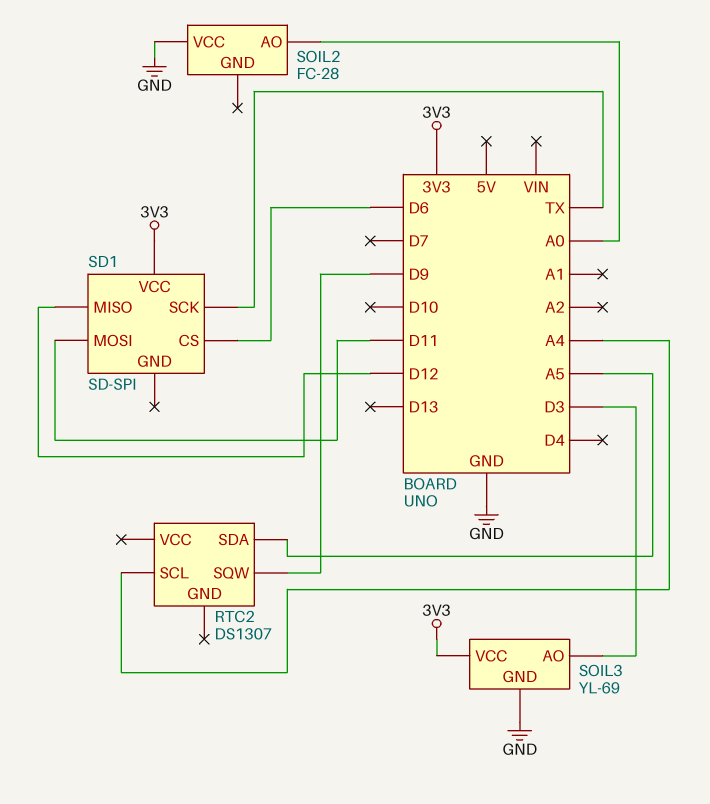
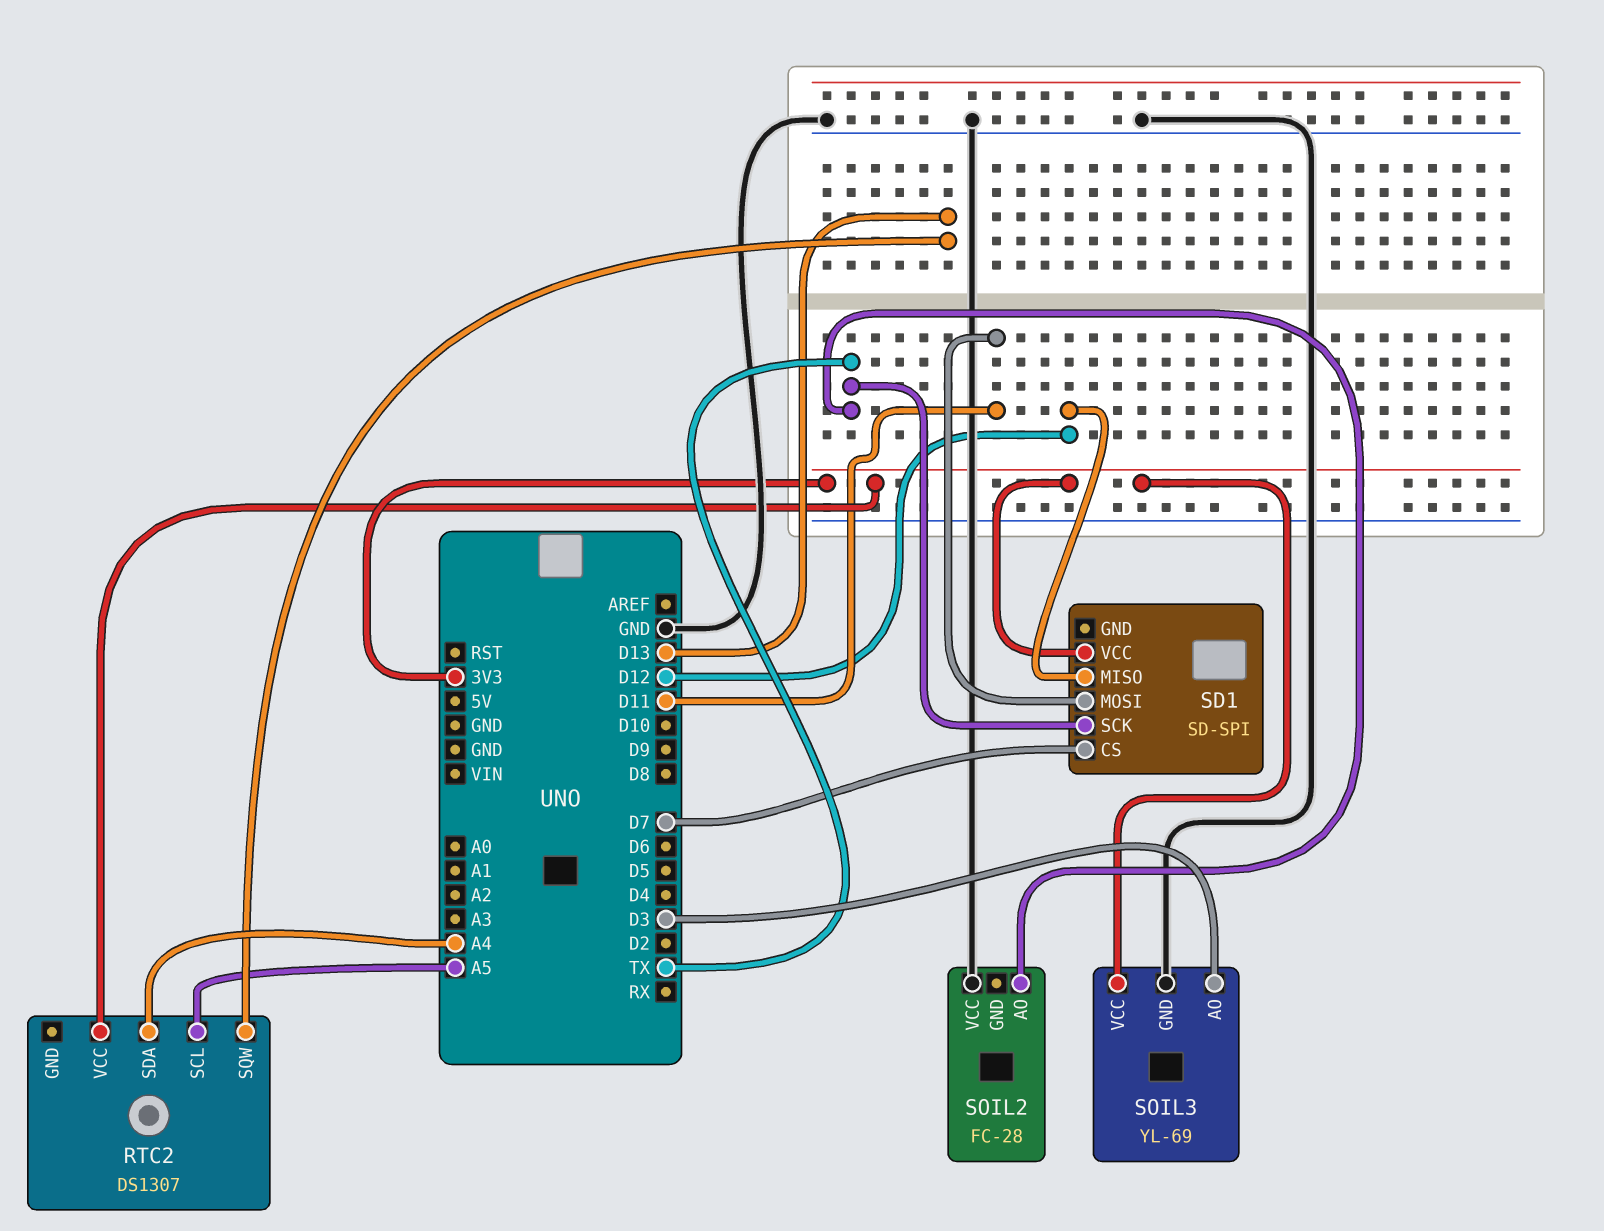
RTC2 pin SCL: A4 -> A5
RTC2 pin SDA: A5 -> A4
RTC2 pin SQW: D9 -> D13
RTC2 pin VCC: none -> 3V3
SD1 pin CS: D6 -> D7
SOIL2 pin AO: A0 -> TX

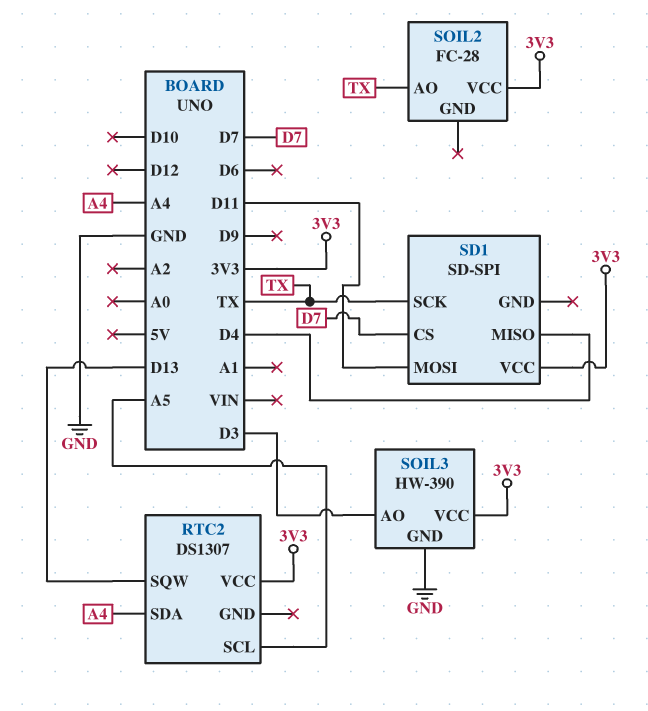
SD1 pin MISO: D12 -> D4
SOIL2 pin VCC: GND -> 3V3
SOIL3: YL-69 -> HW-390

